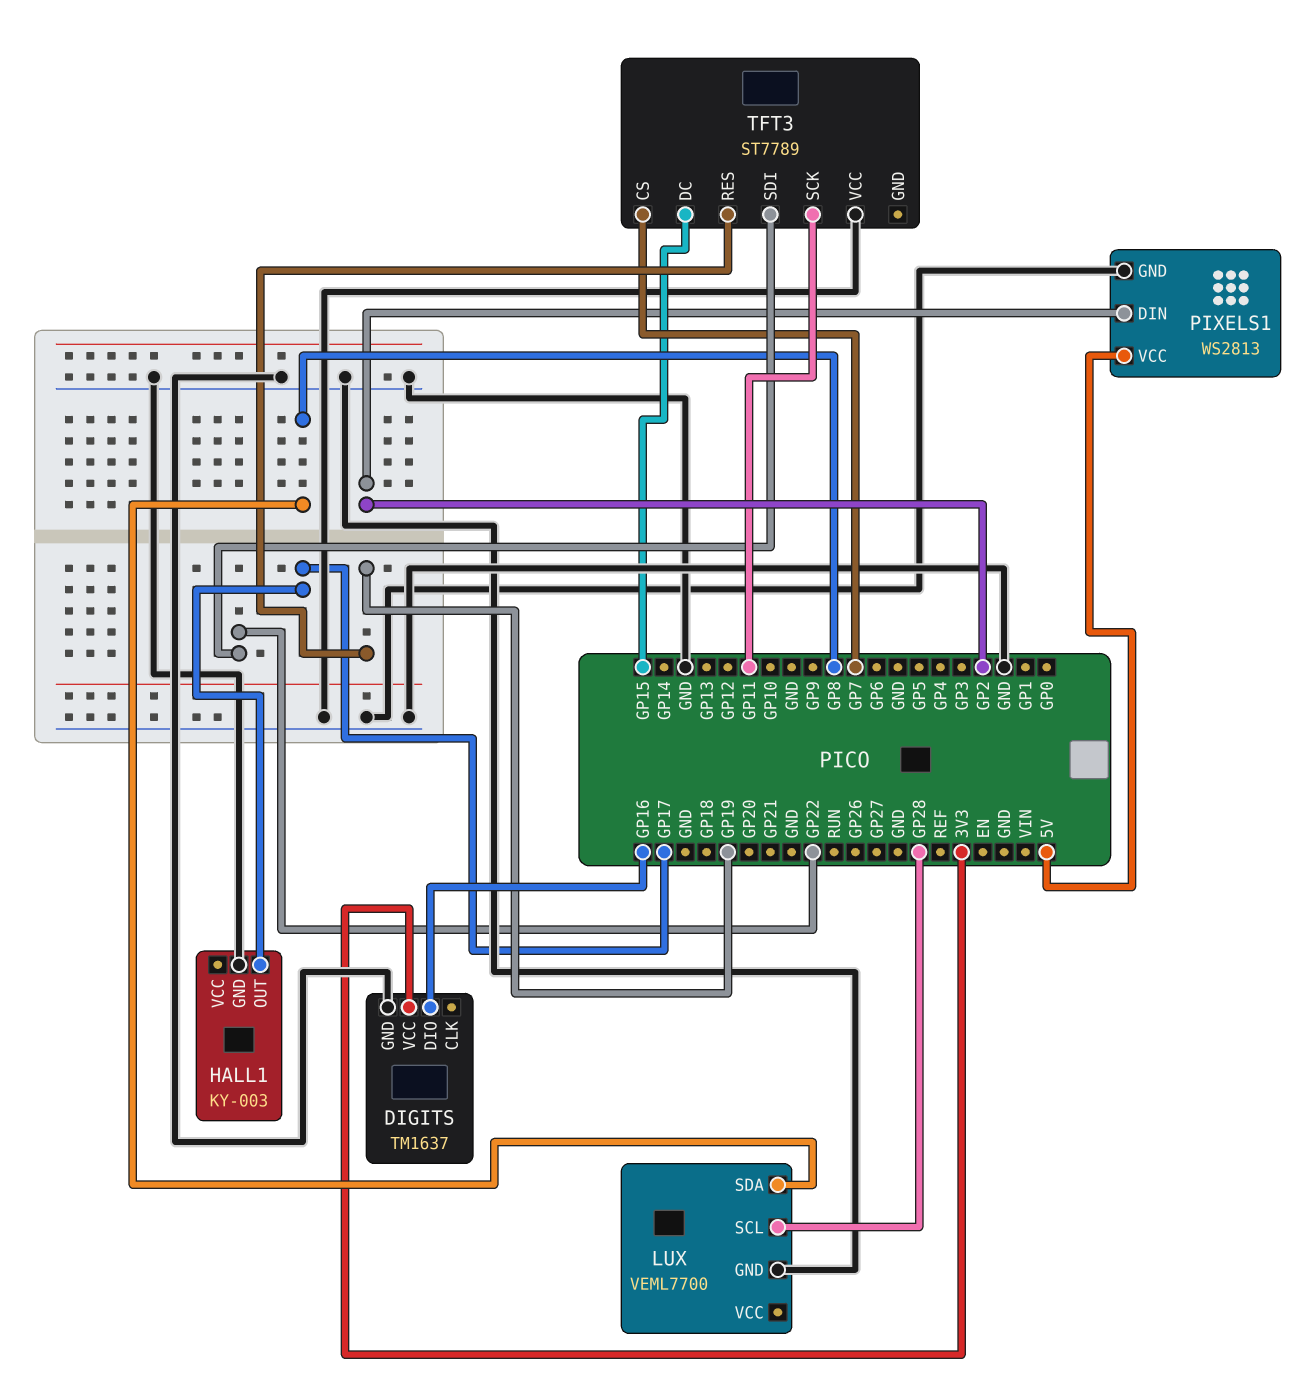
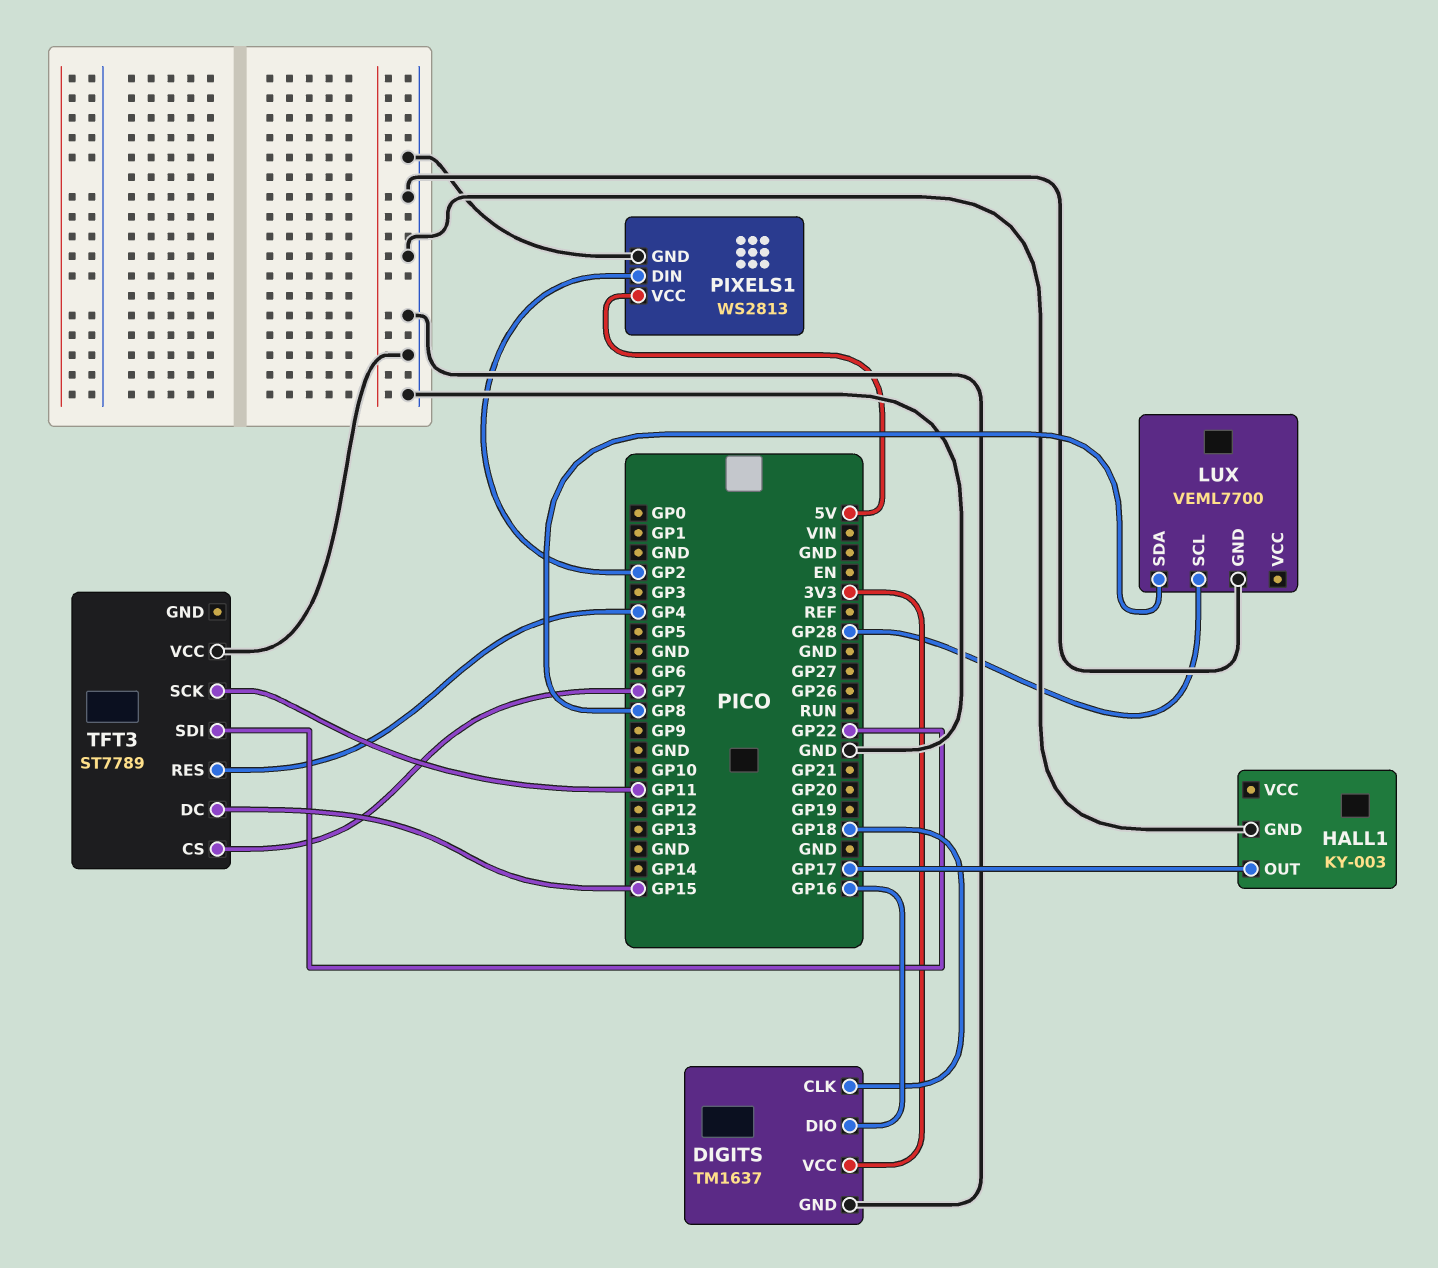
DIGITS pin CLK: none -> GP18
TFT3 pin RES: GP19 -> GP4

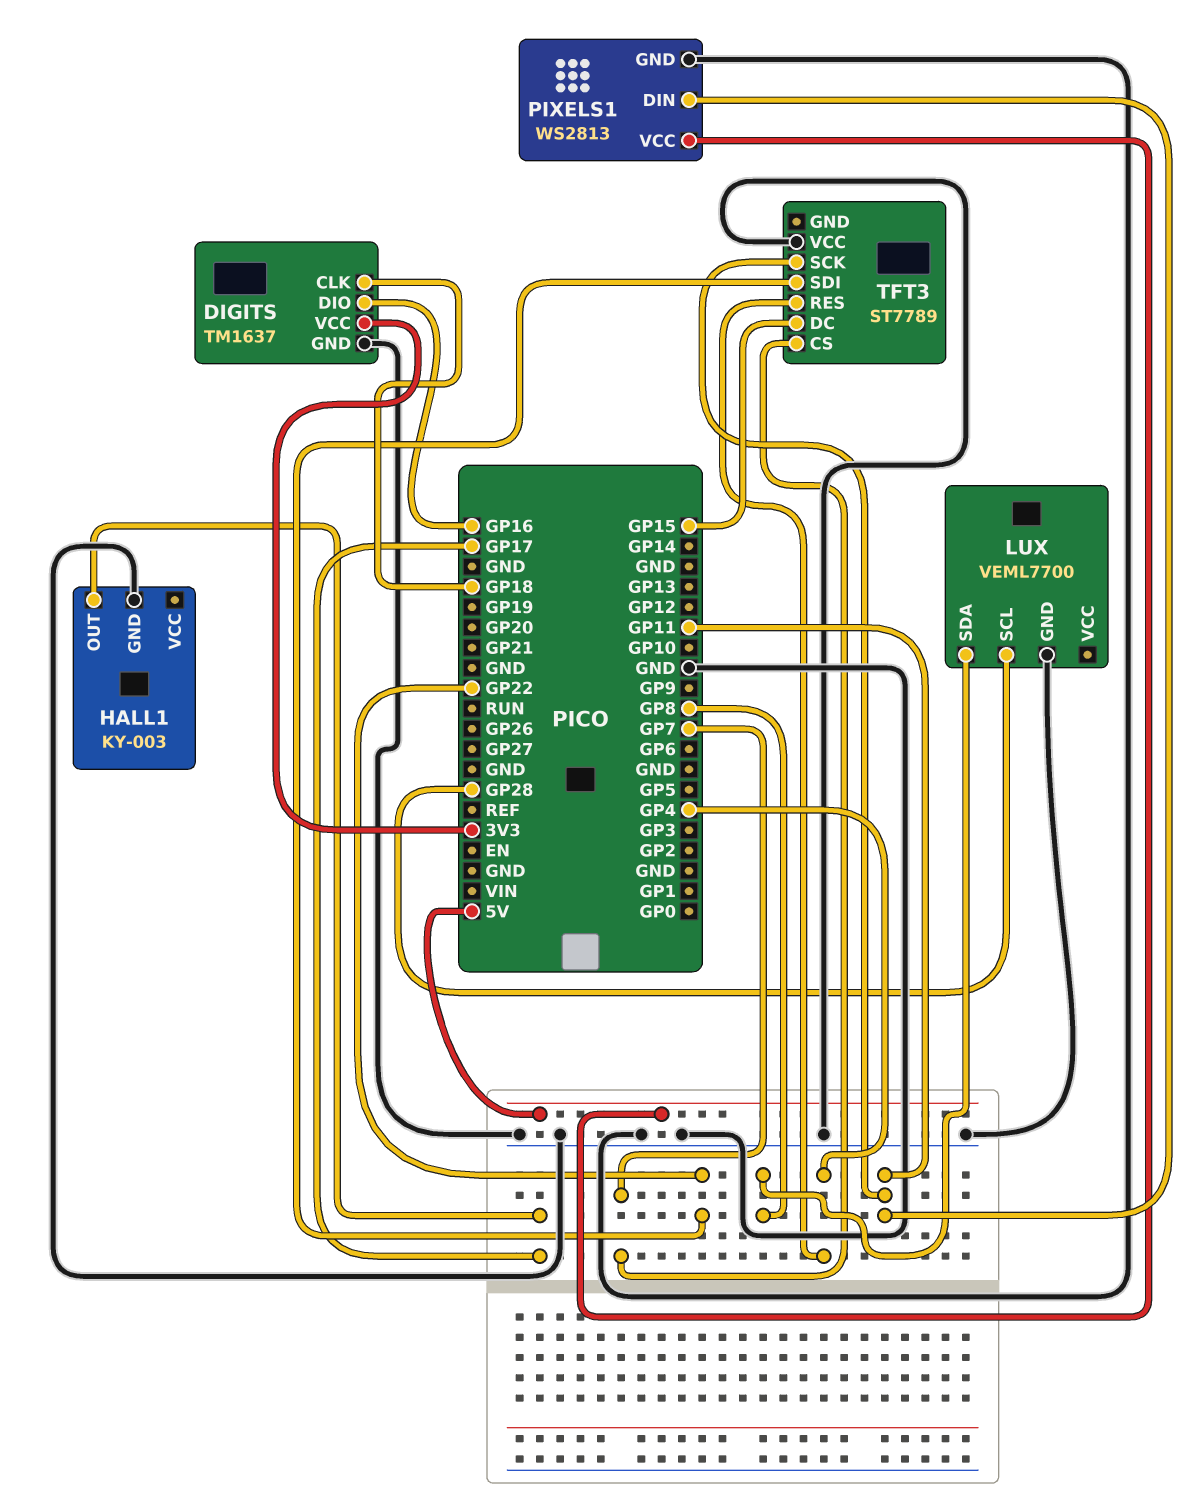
PIXELS1 pin DIN: GP2 -> GP11

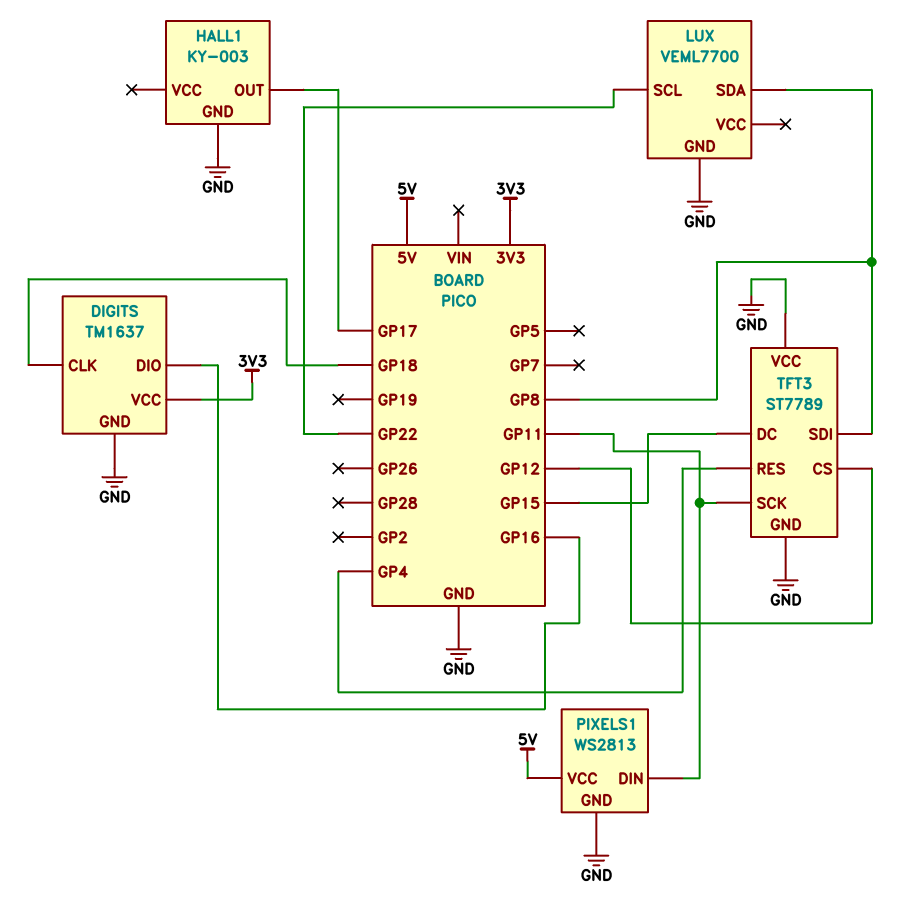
LUX pin SCL: GP28 -> GP22
TFT3 pin CS: GP7 -> GP12
TFT3 pin GND: none -> GND
TFT3 pin SDI: GP22 -> GP8

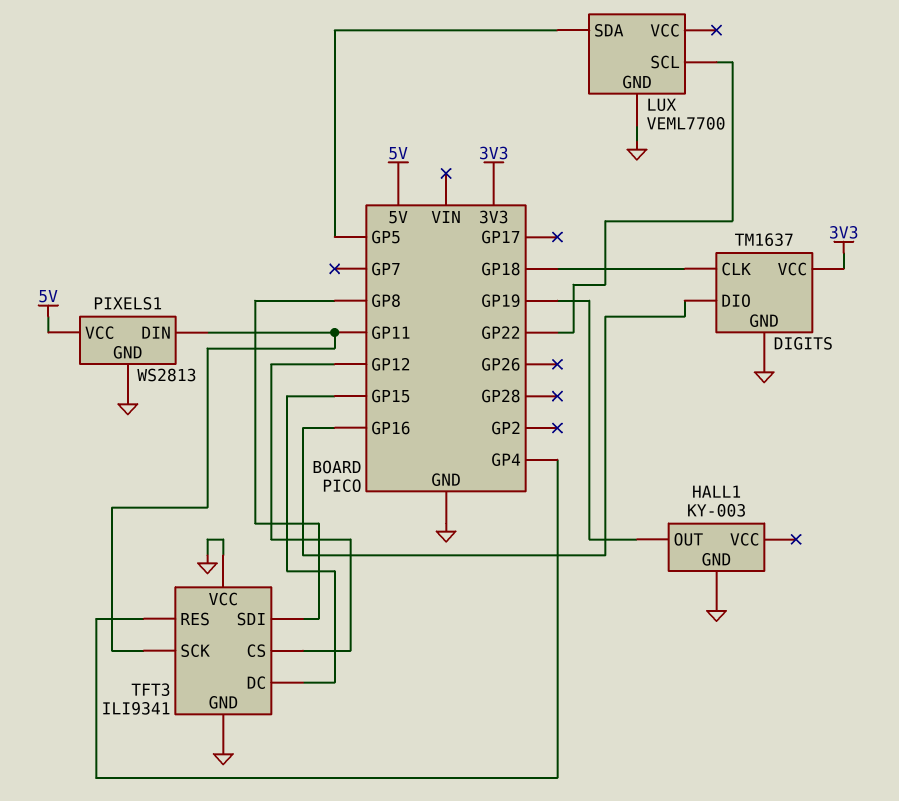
HALL1 pin OUT: GP17 -> GP19
LUX pin SDA: GP8 -> GP5
TFT3: ST7789 -> ILI9341

